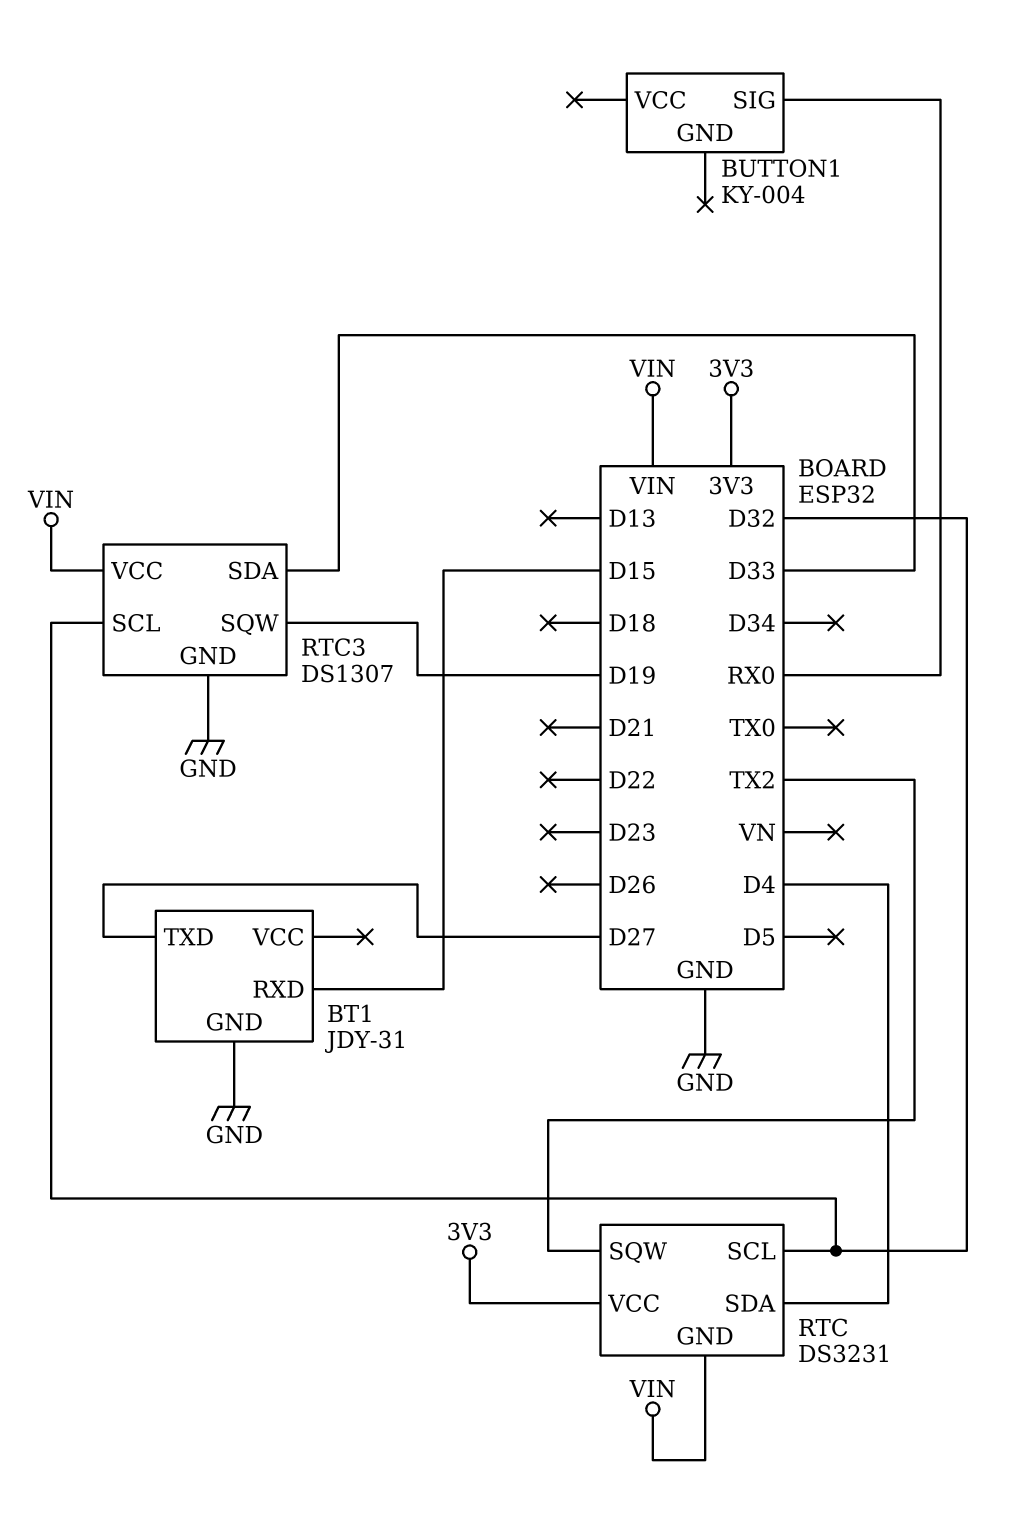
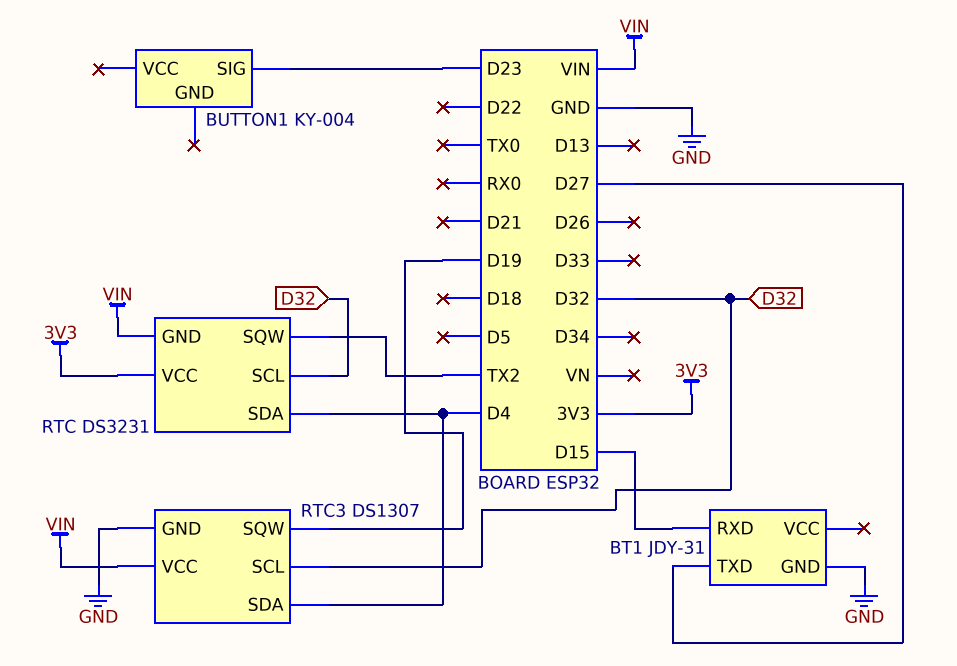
BUTTON1 pin SIG: RX0 -> D23
RTC3 pin SDA: D33 -> D4

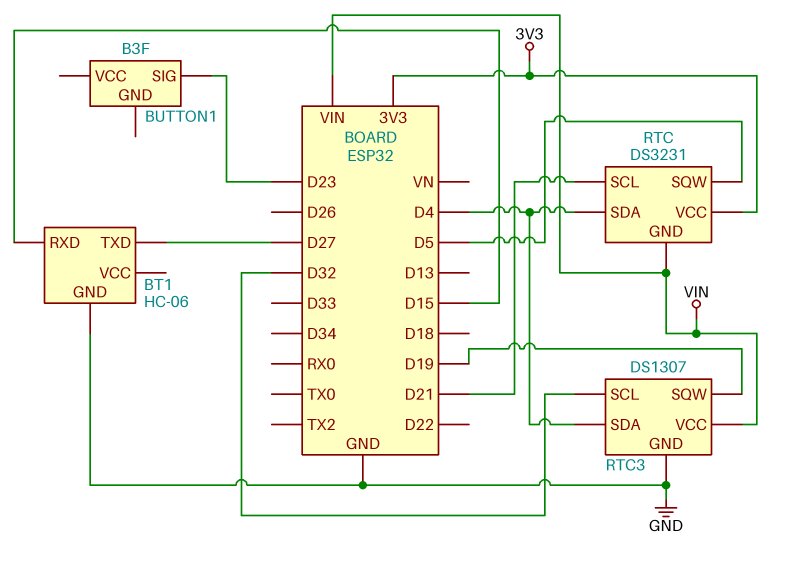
BT1: JDY-31 -> HC-06
BUTTON1: KY-004 -> B3F
RTC pin SCL: D32 -> D21
RTC pin SQW: TX2 -> D5

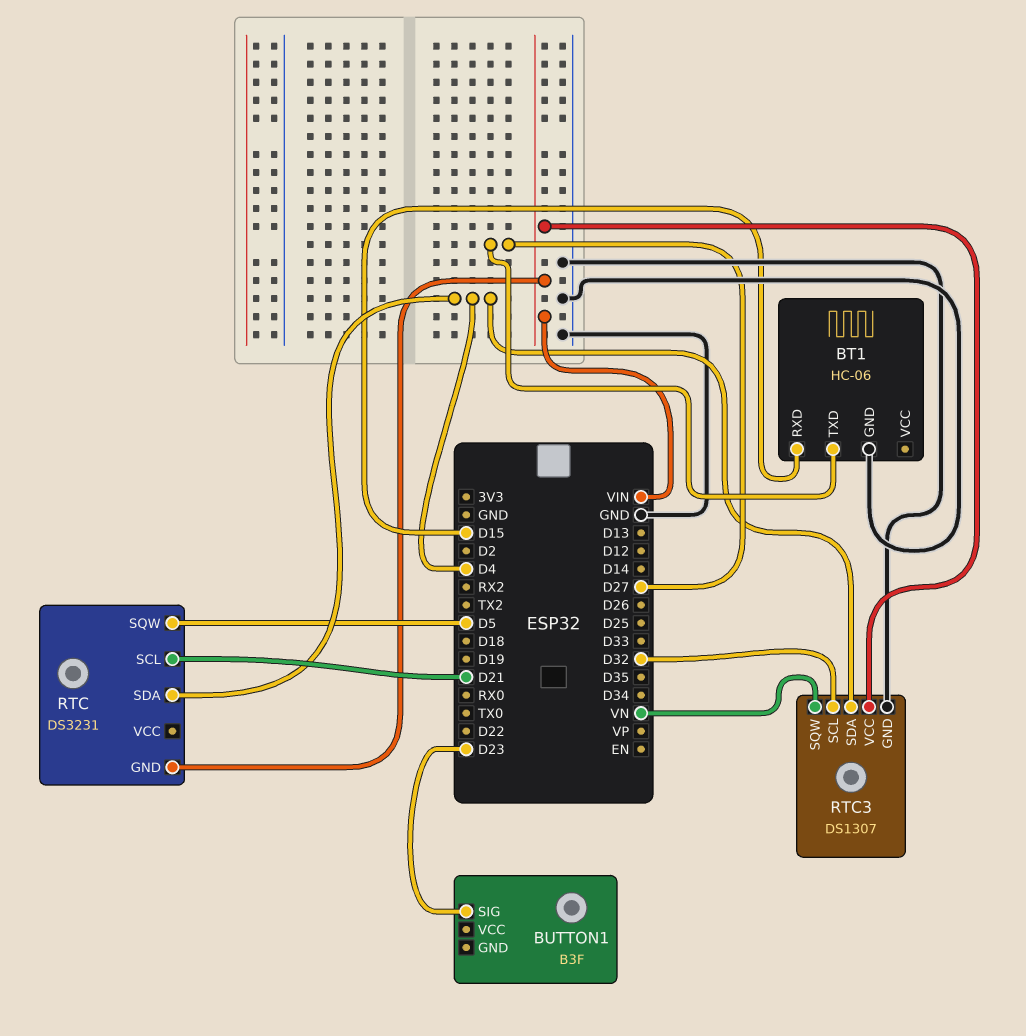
RTC pin VCC: 3V3 -> none
RTC3 pin SQW: D19 -> VN

